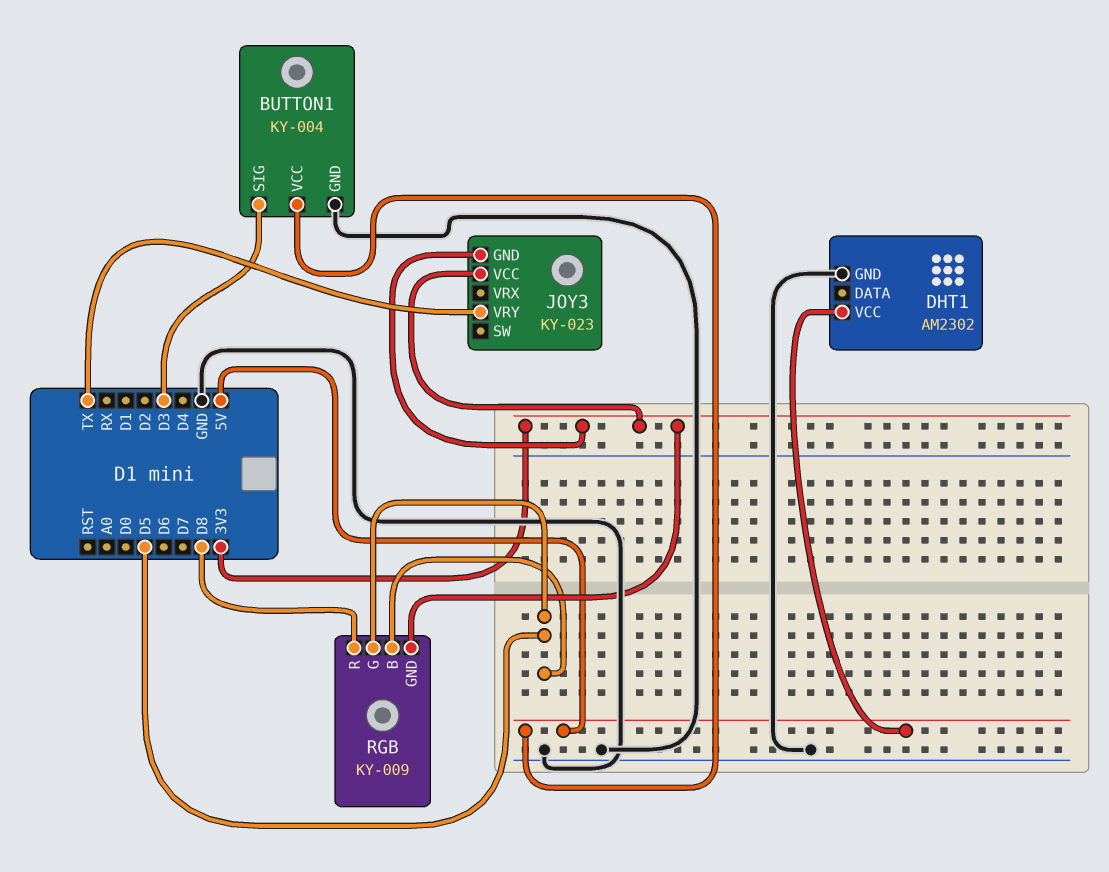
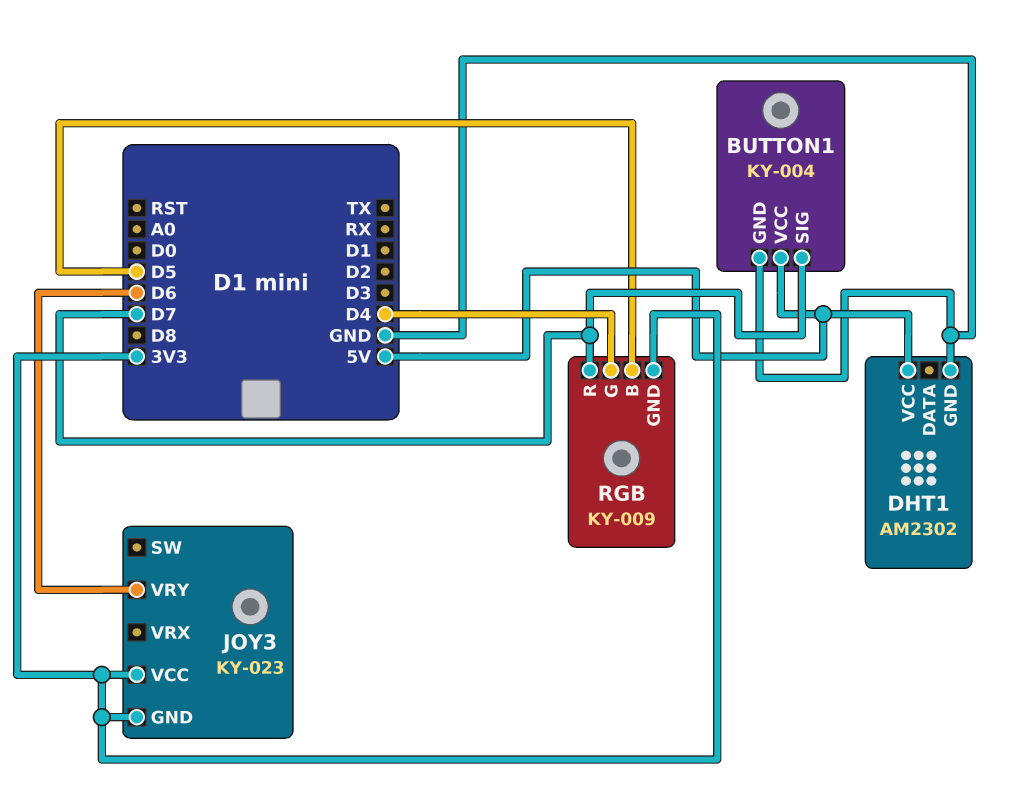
BUTTON1 pin SIG: D3 -> D7
JOY3 pin VRY: TX -> D6
RGB pin G: D5 -> D4
RGB pin R: D8 -> D7

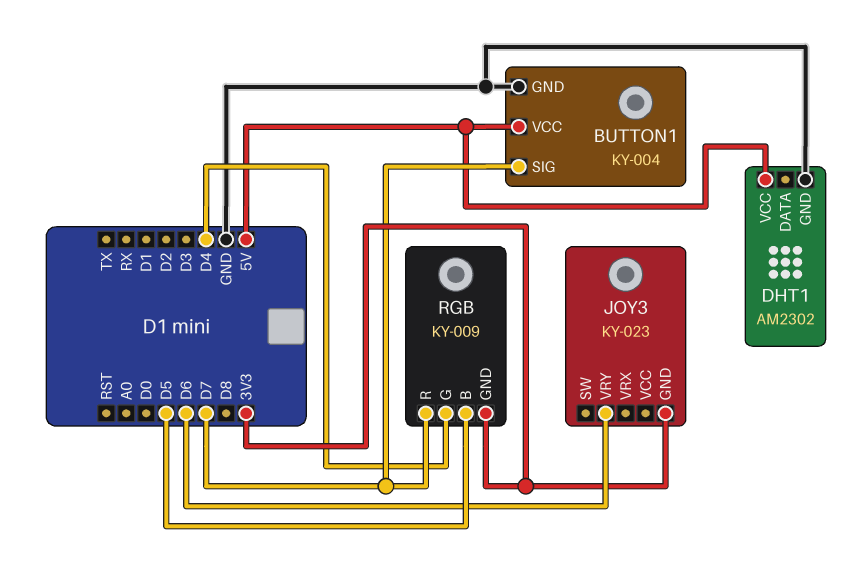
JOY3 pin VCC: 3V3 -> none

